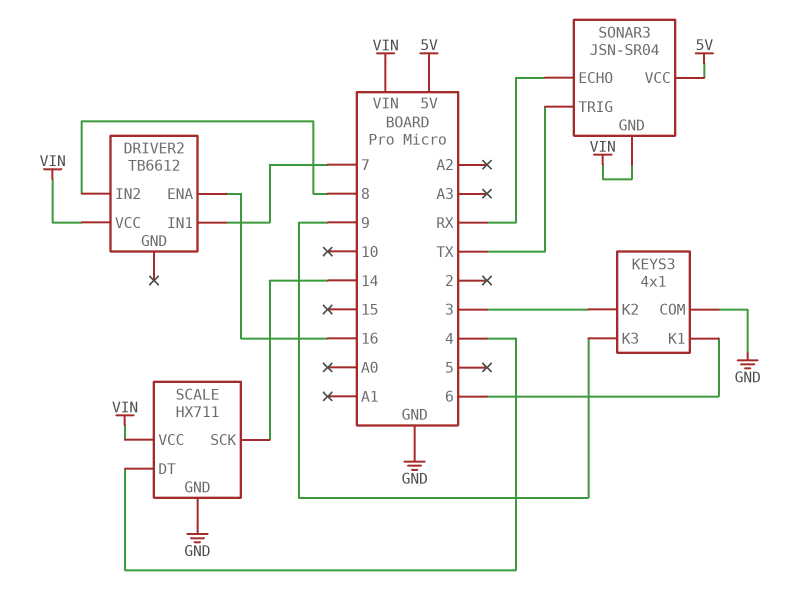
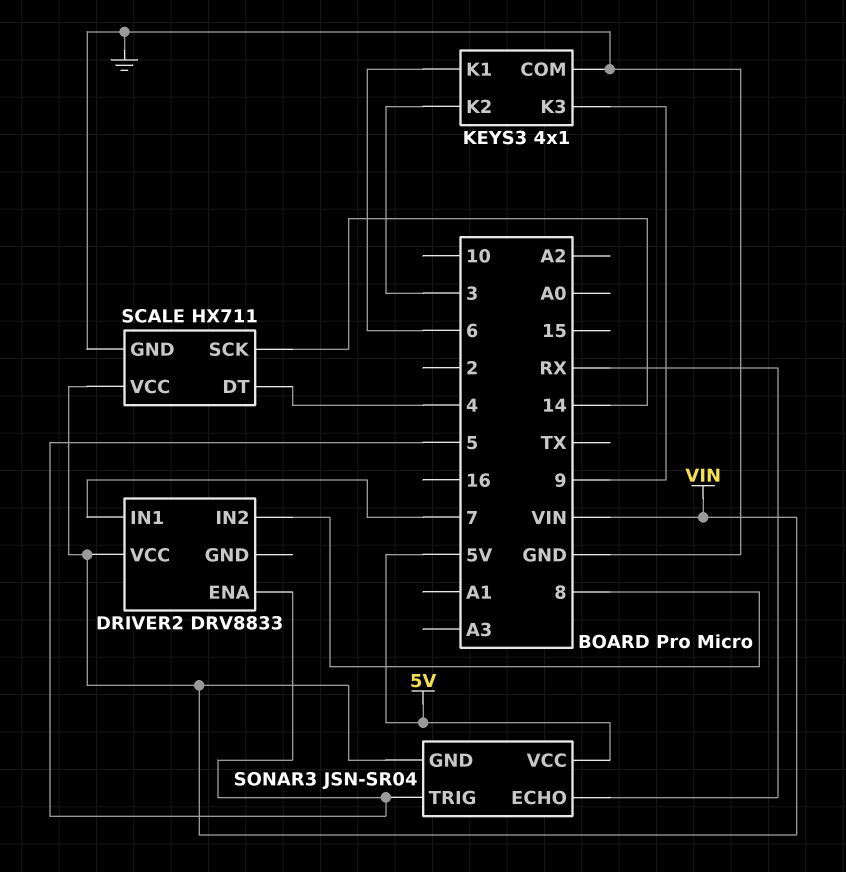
DRIVER2: TB6612 -> DRV8833
DRIVER2 pin ENA: 16 -> 5
SONAR3 pin TRIG: TX -> 5

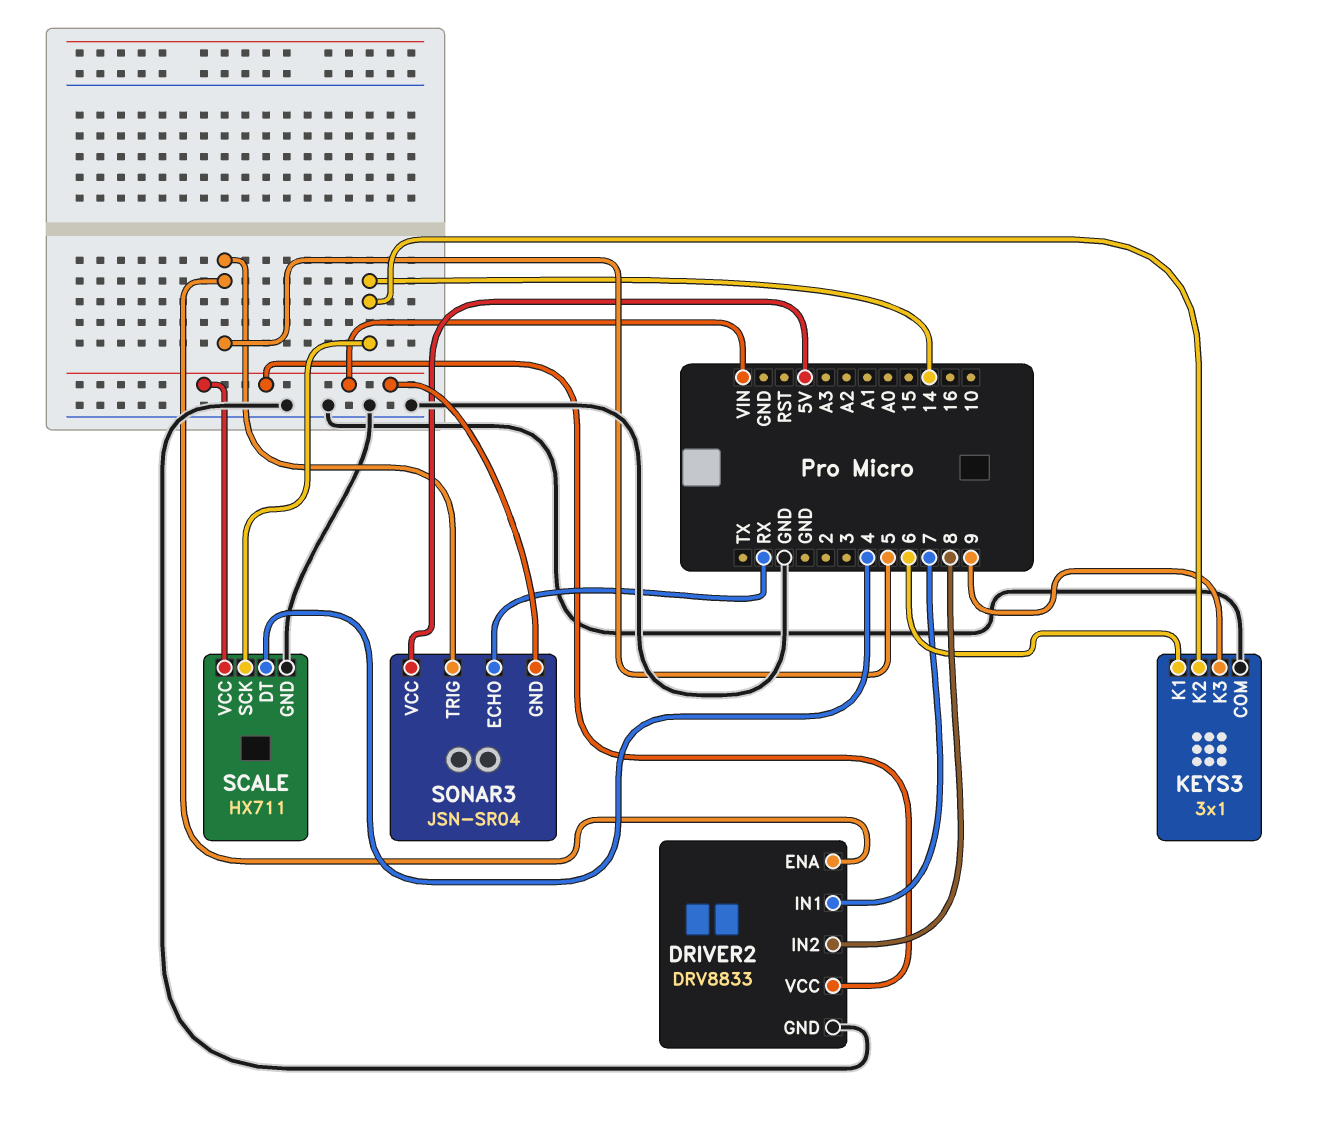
DRIVER2 pin GND: none -> GND
KEYS3: 4x1 -> 3x1
KEYS3 pin K2: 3 -> 14

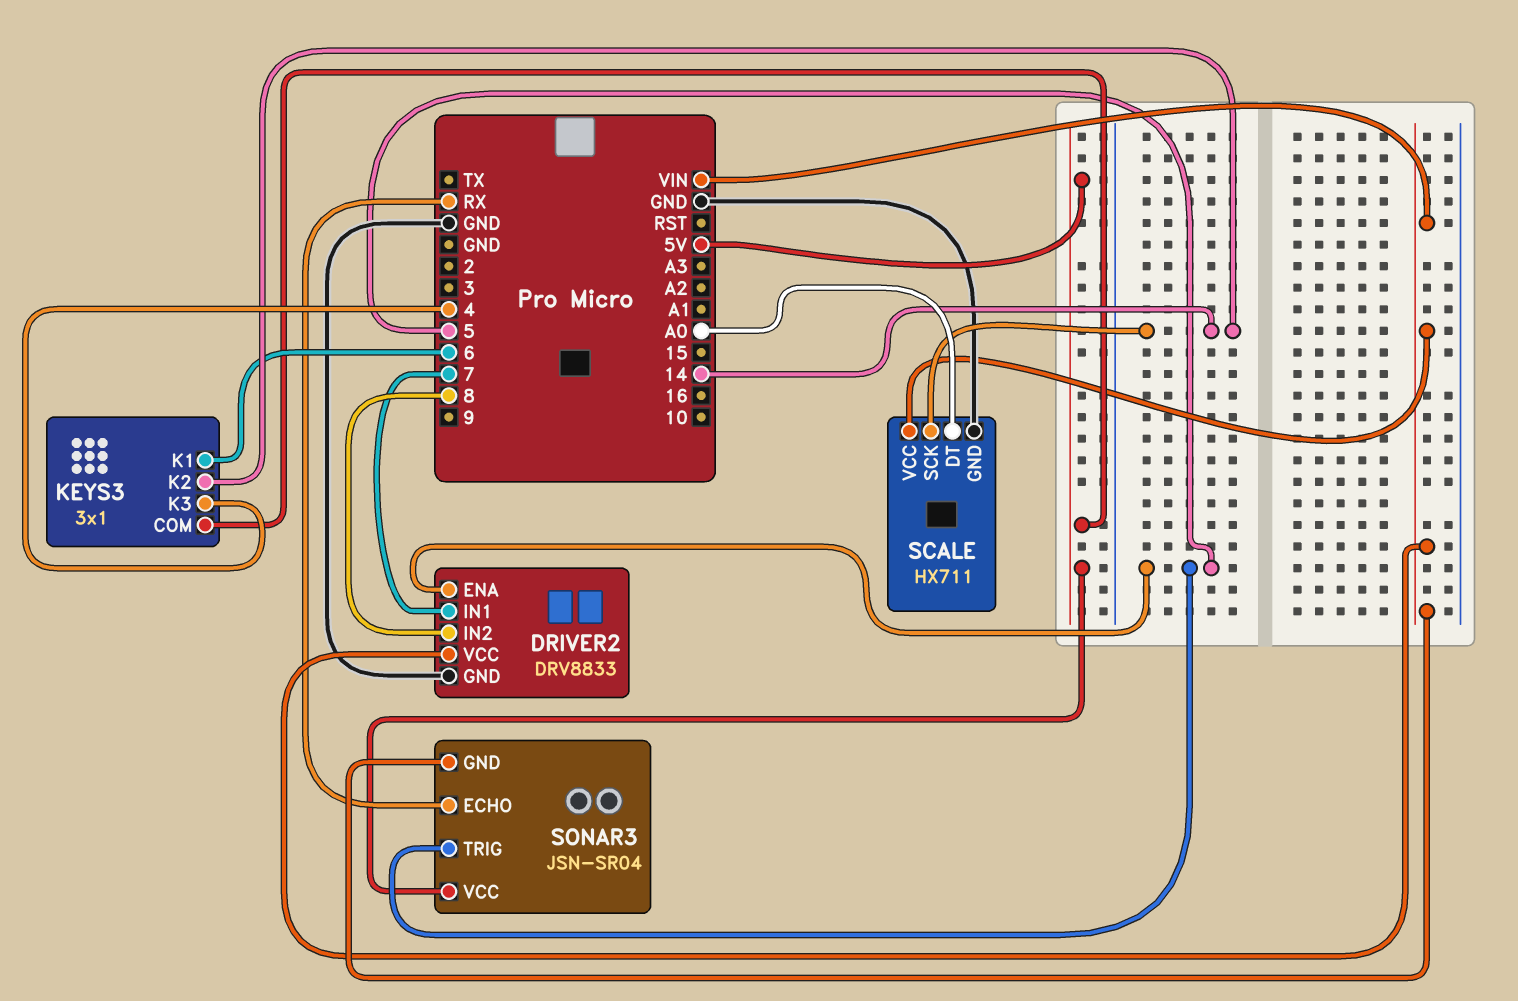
KEYS3 pin COM: GND -> 5V
KEYS3 pin K3: 9 -> 4
SCALE pin DT: 4 -> A0

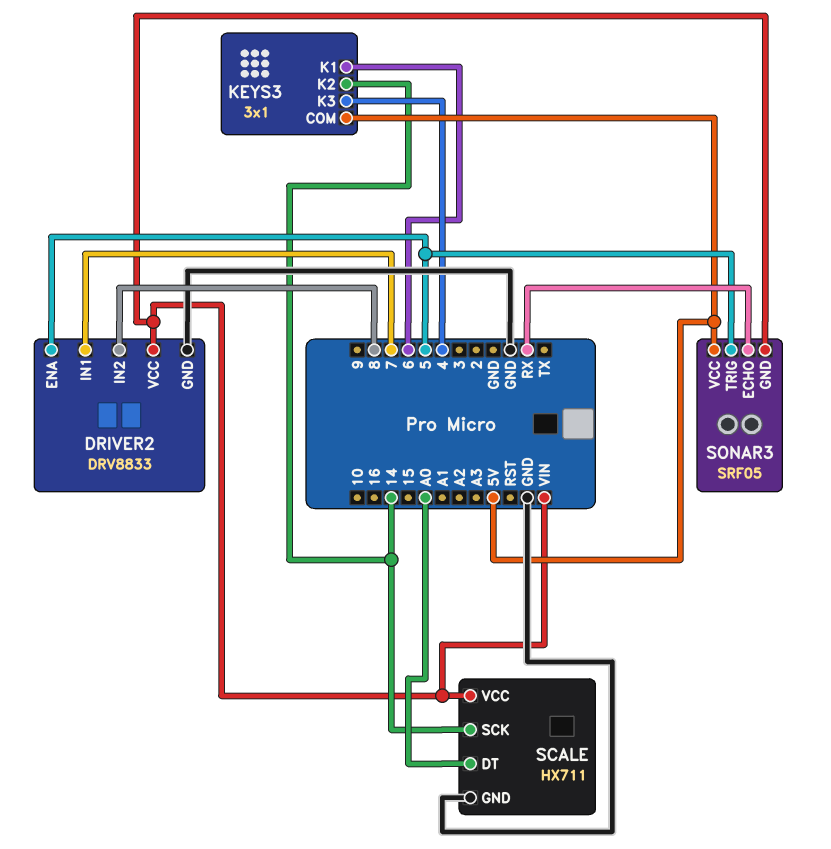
SONAR3: JSN-SR04 -> SRF05

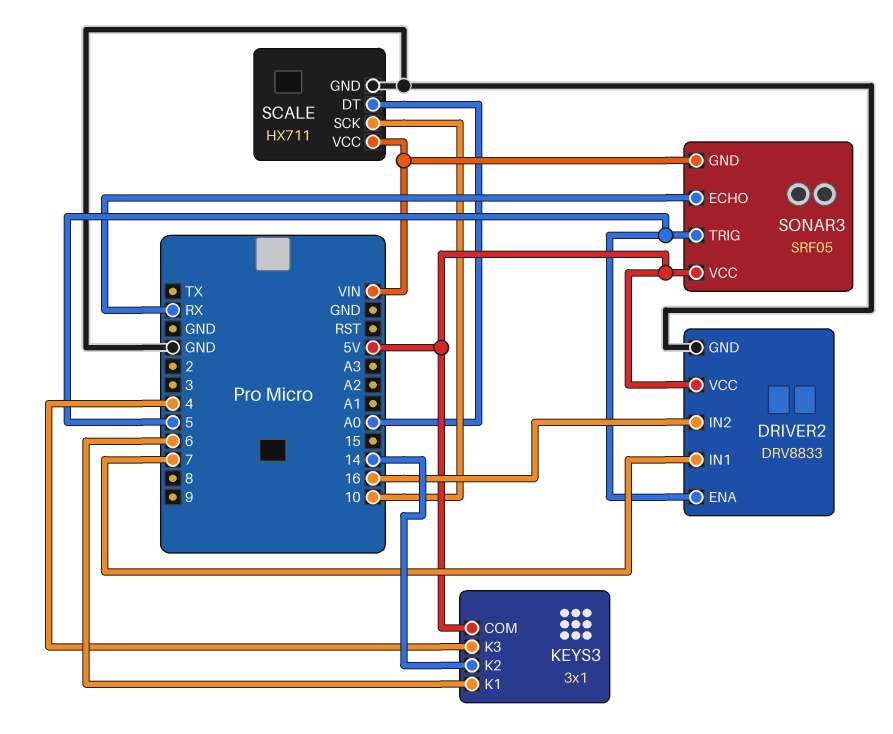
DRIVER2 pin IN2: 8 -> 16
DRIVER2 pin VCC: VIN -> 5V
SCALE pin SCK: 14 -> 10

